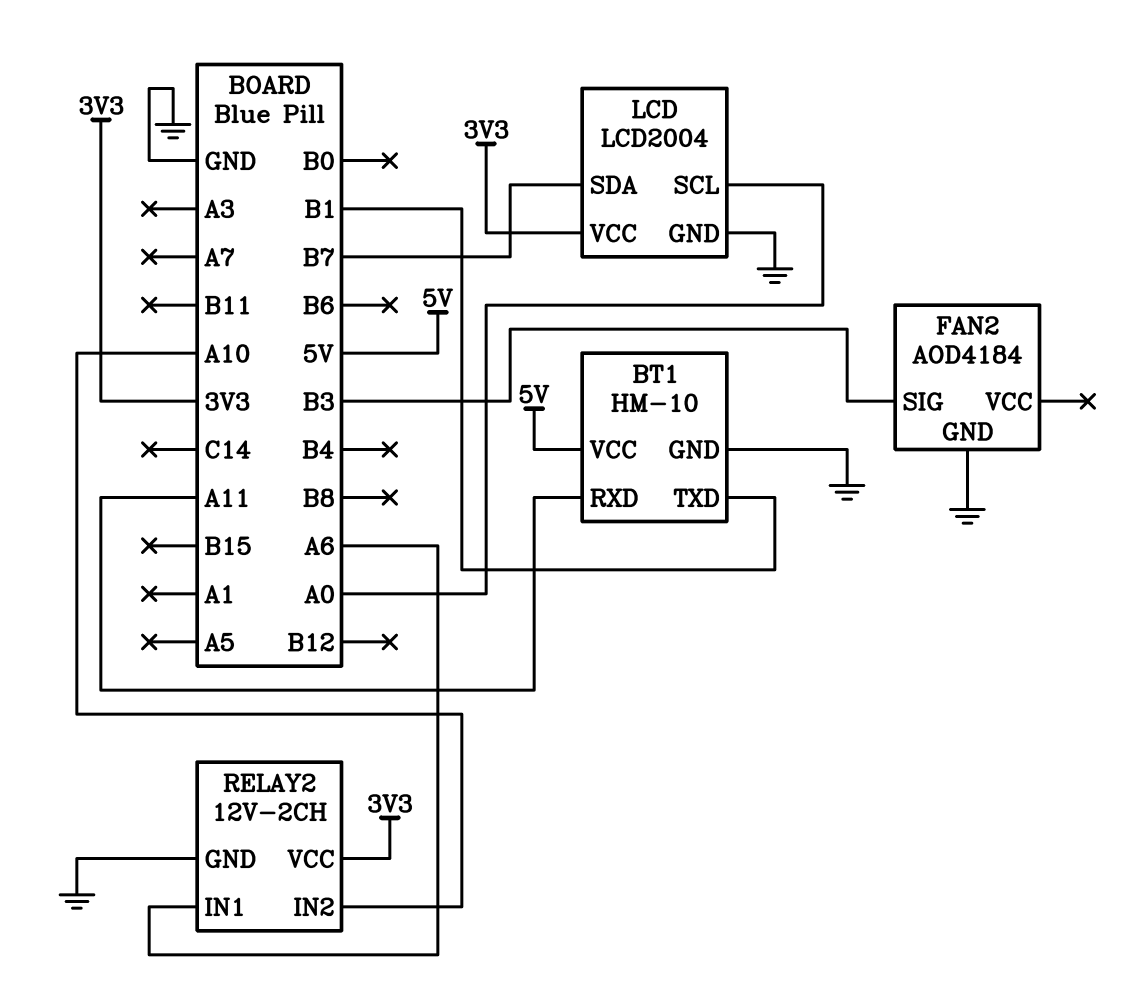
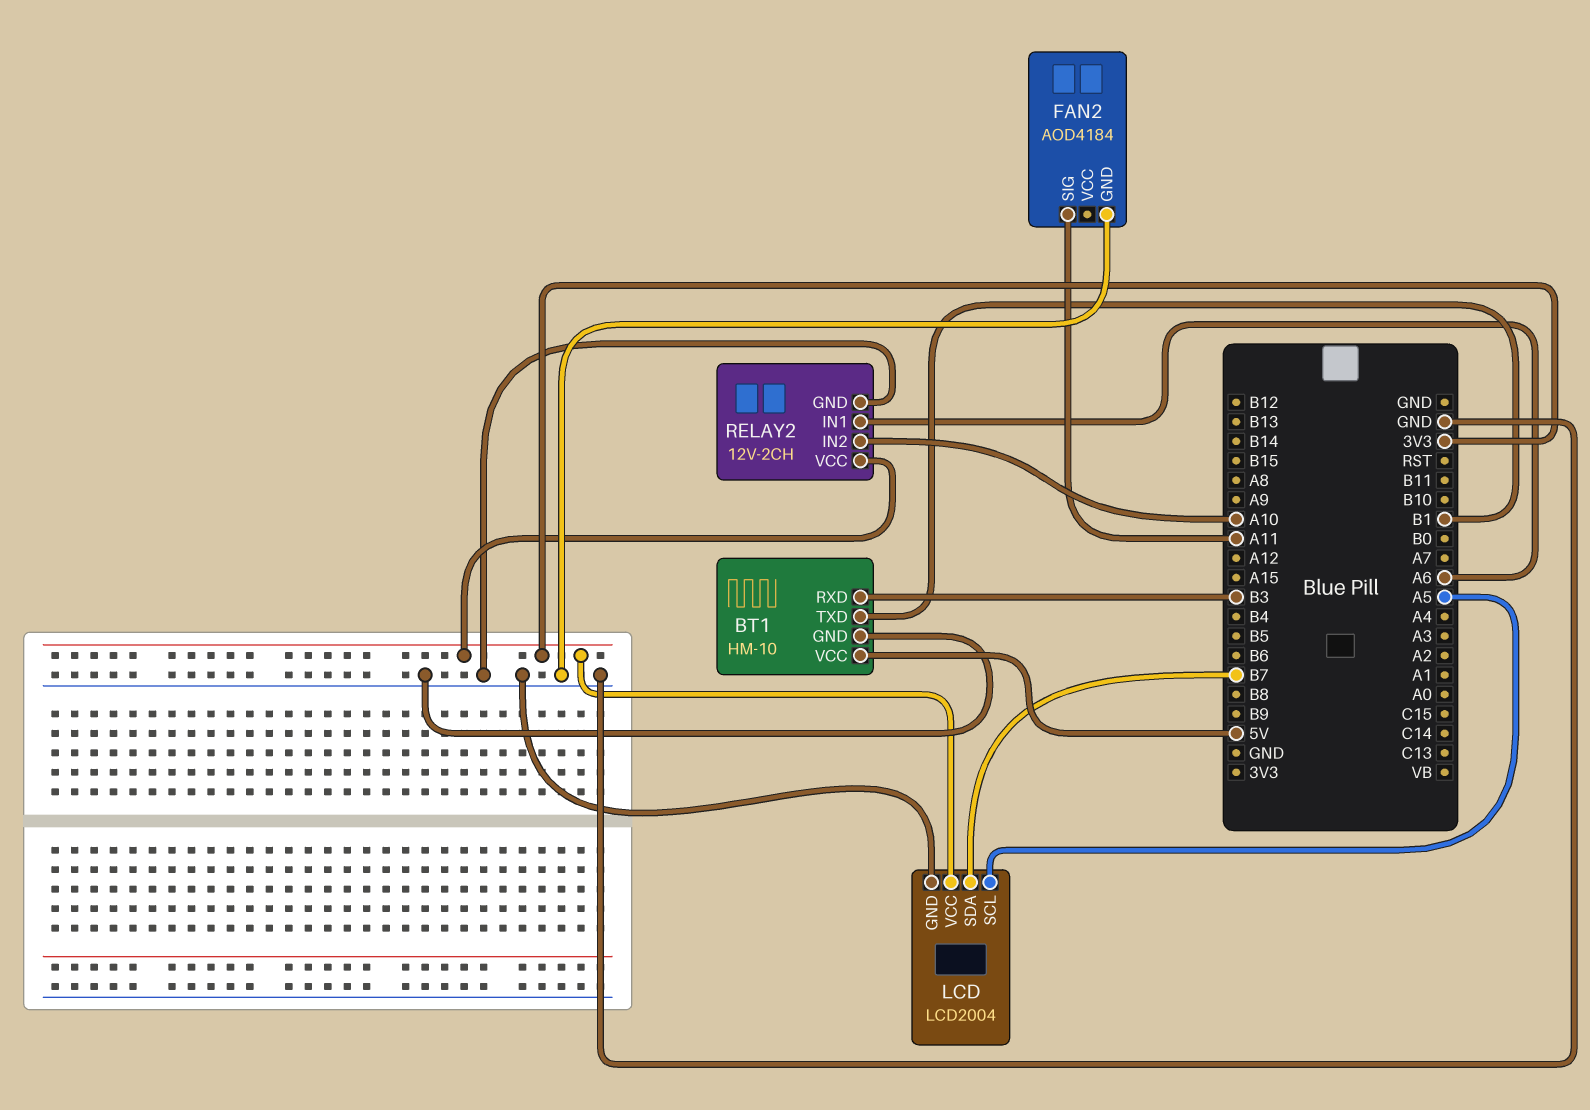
BT1 pin RXD: A11 -> B3
FAN2 pin SIG: B3 -> A11
LCD pin SCL: A0 -> A5

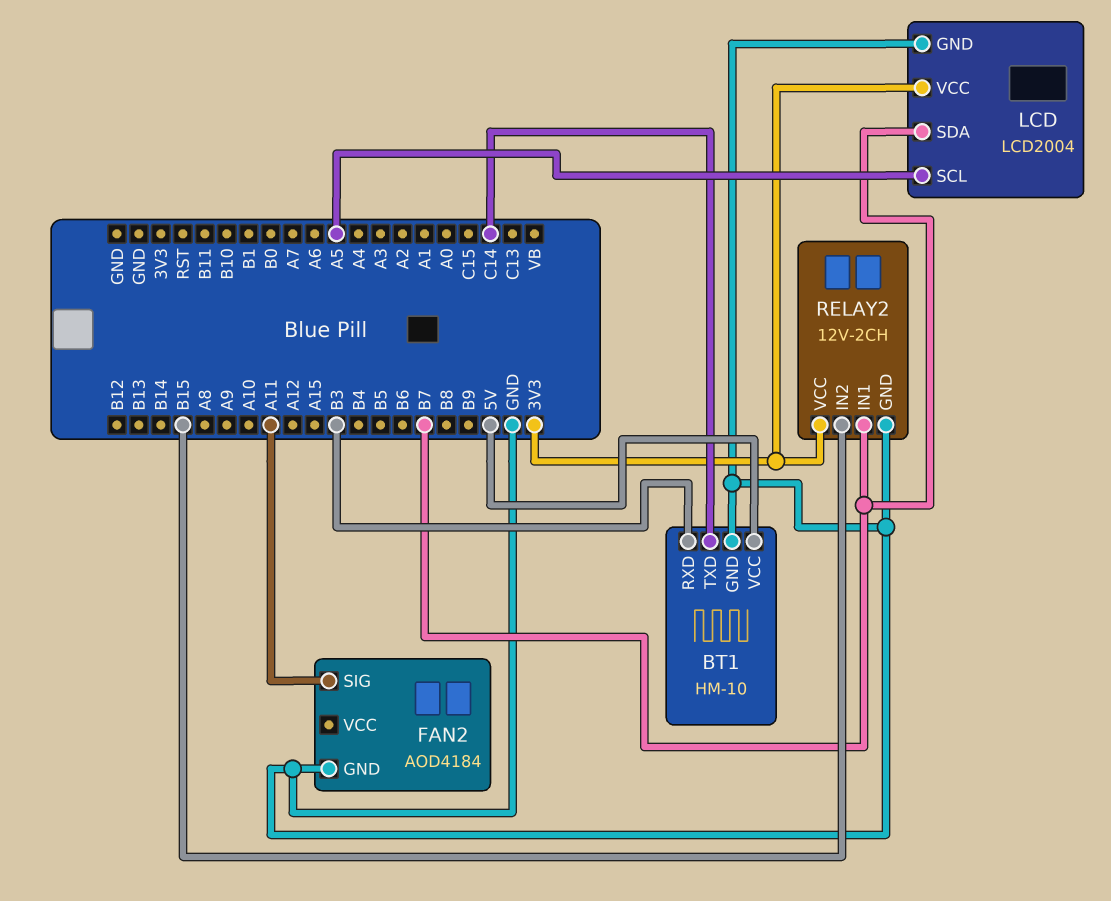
BT1 pin TXD: B1 -> C14
RELAY2 pin IN1: A6 -> B7
RELAY2 pin IN2: A10 -> B15

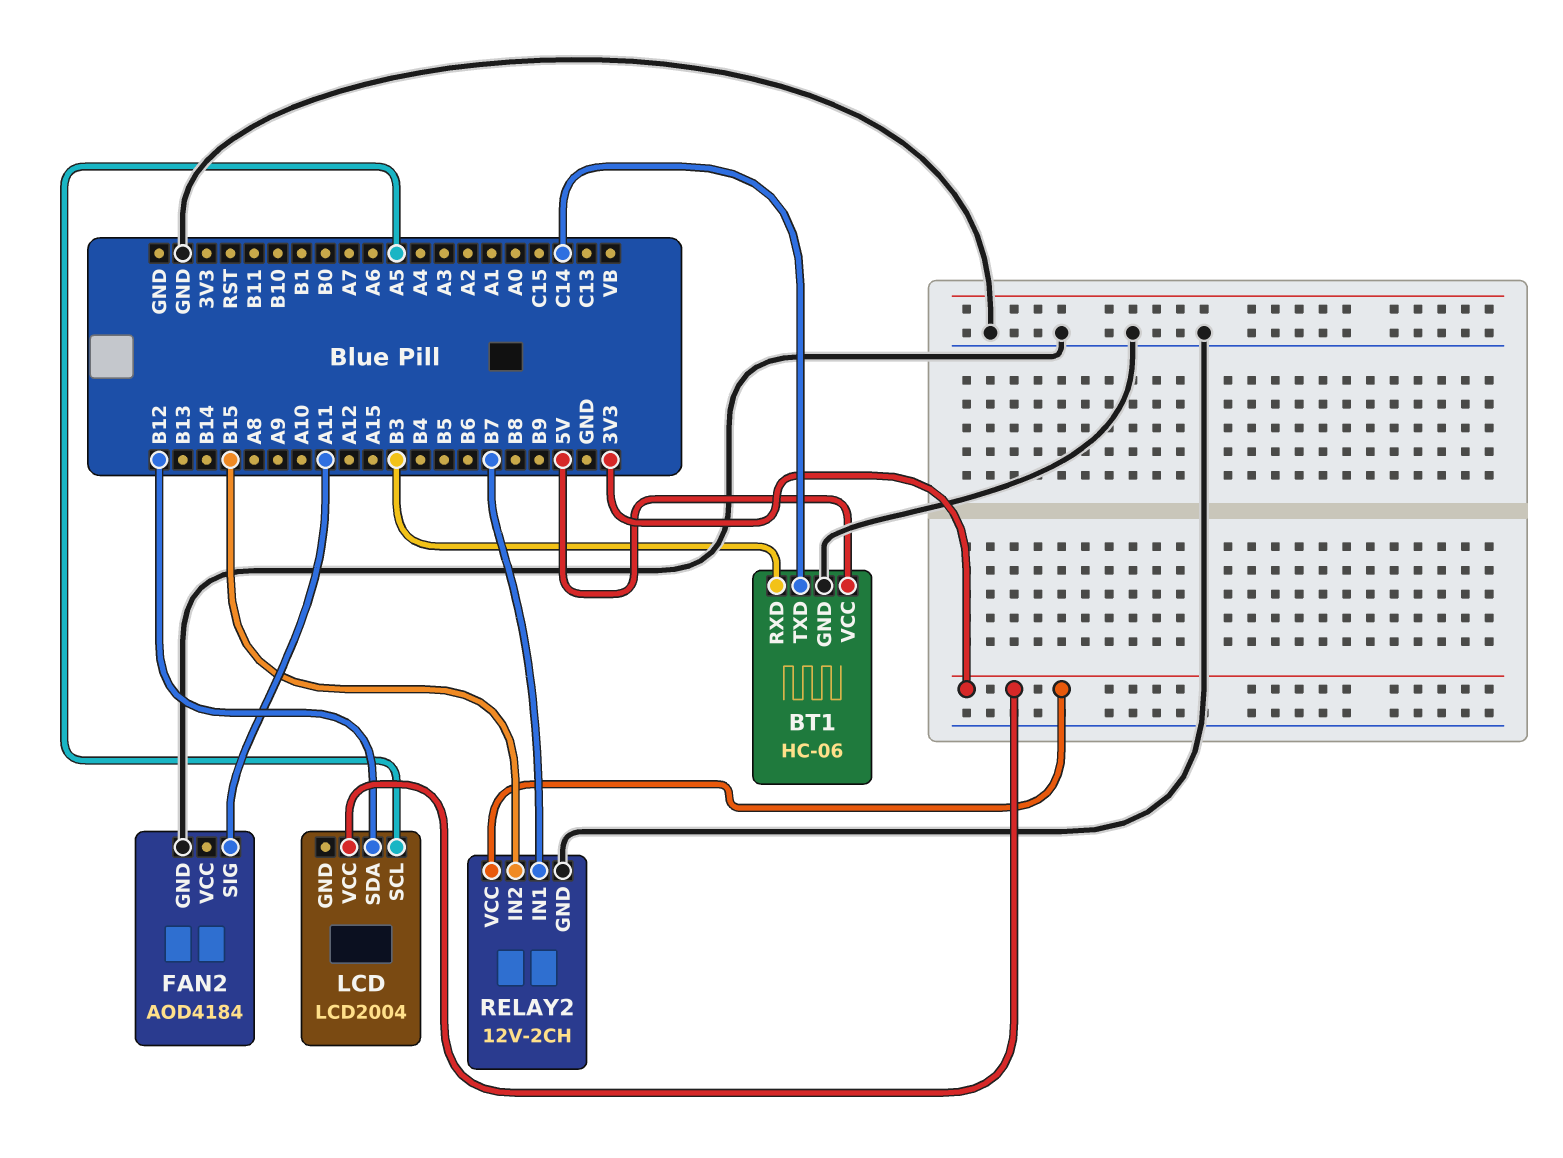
BT1: HM-10 -> HC-06
LCD pin GND: GND -> none
LCD pin SDA: B7 -> B12

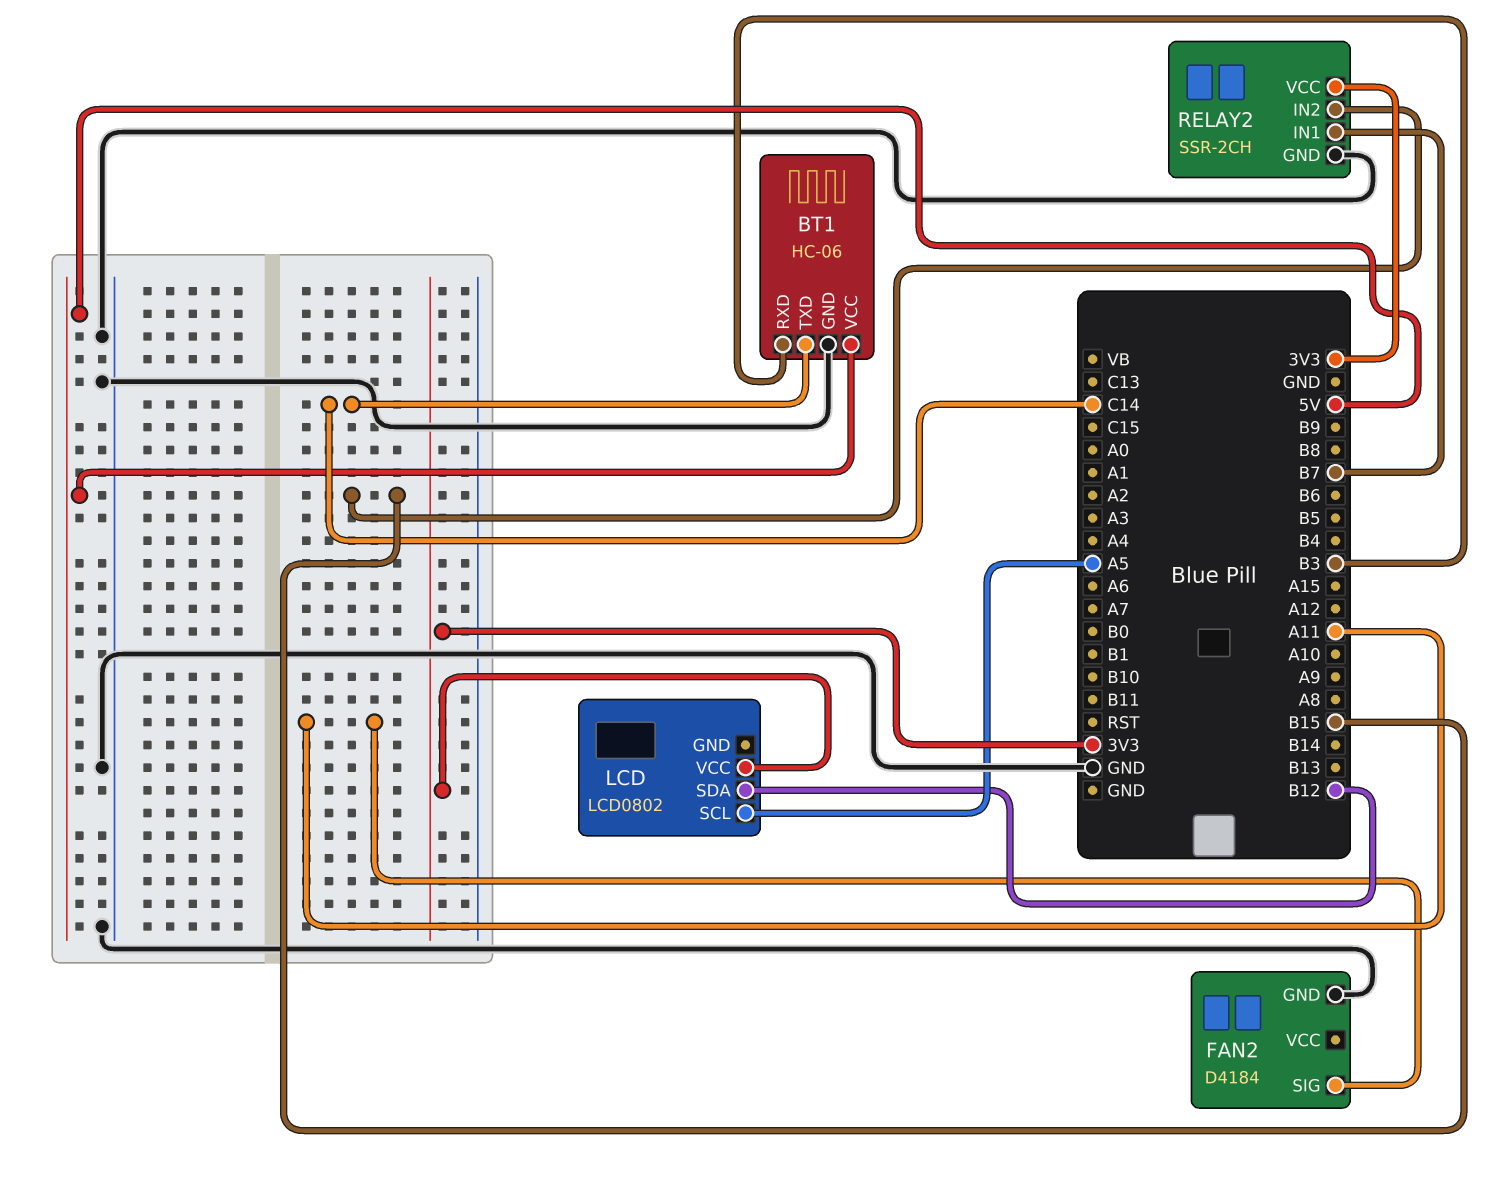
FAN2: AOD4184 -> D4184
LCD: LCD2004 -> LCD0802
RELAY2: 12V-2CH -> SSR-2CH

